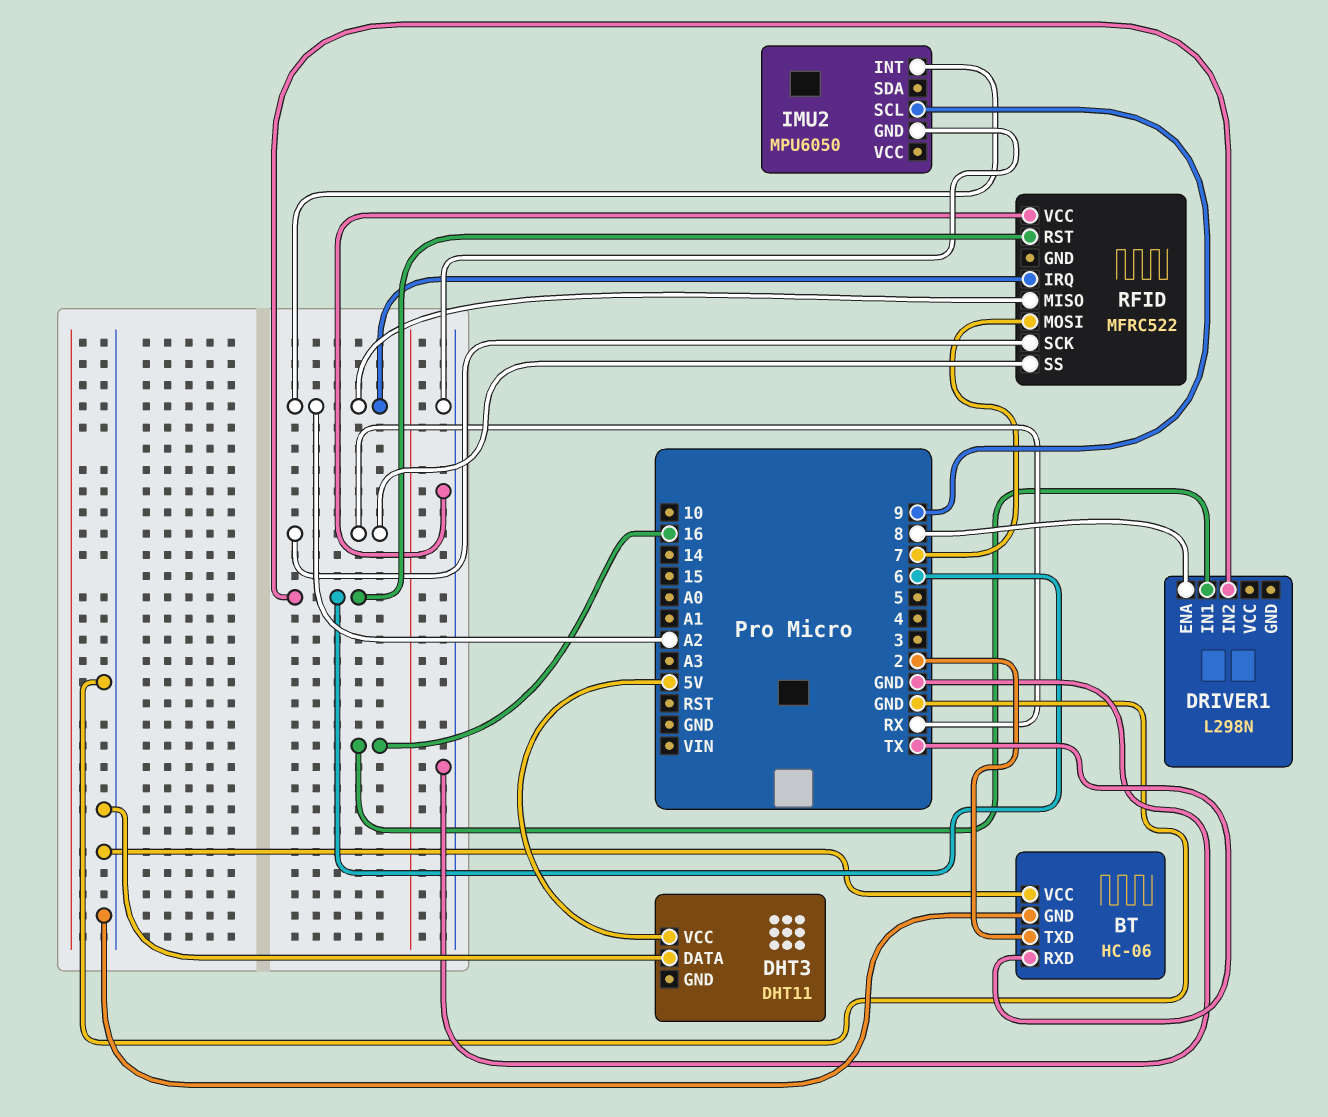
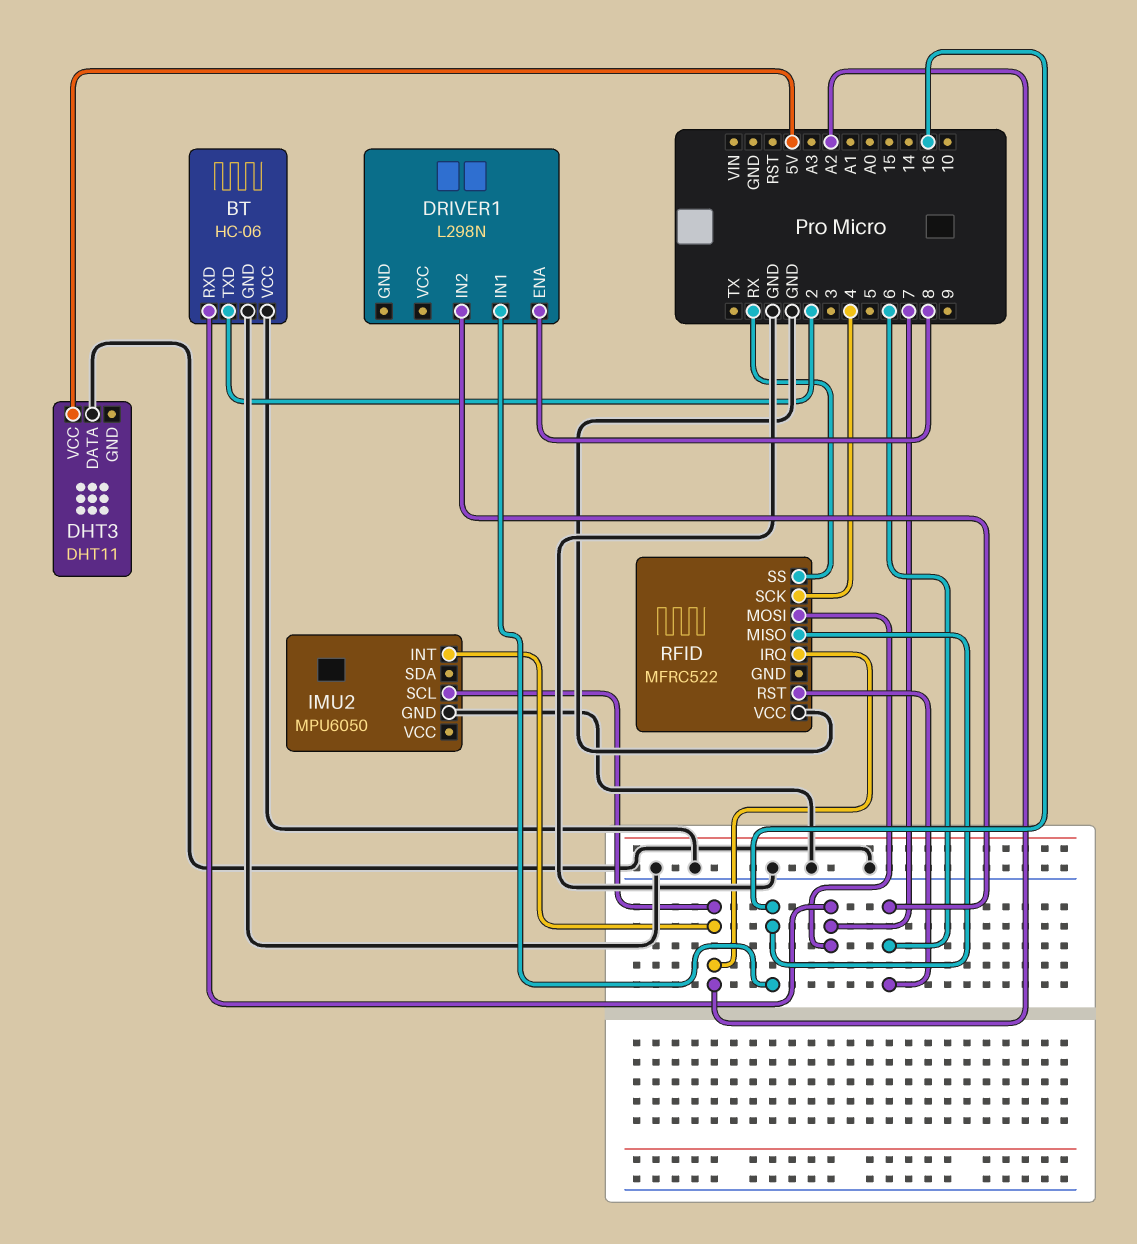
BT pin RXD: TX -> 7
IMU2 pin SCL: 9 -> A2
RFID pin MISO: A2 -> 16
RFID pin SCK: RX -> 4

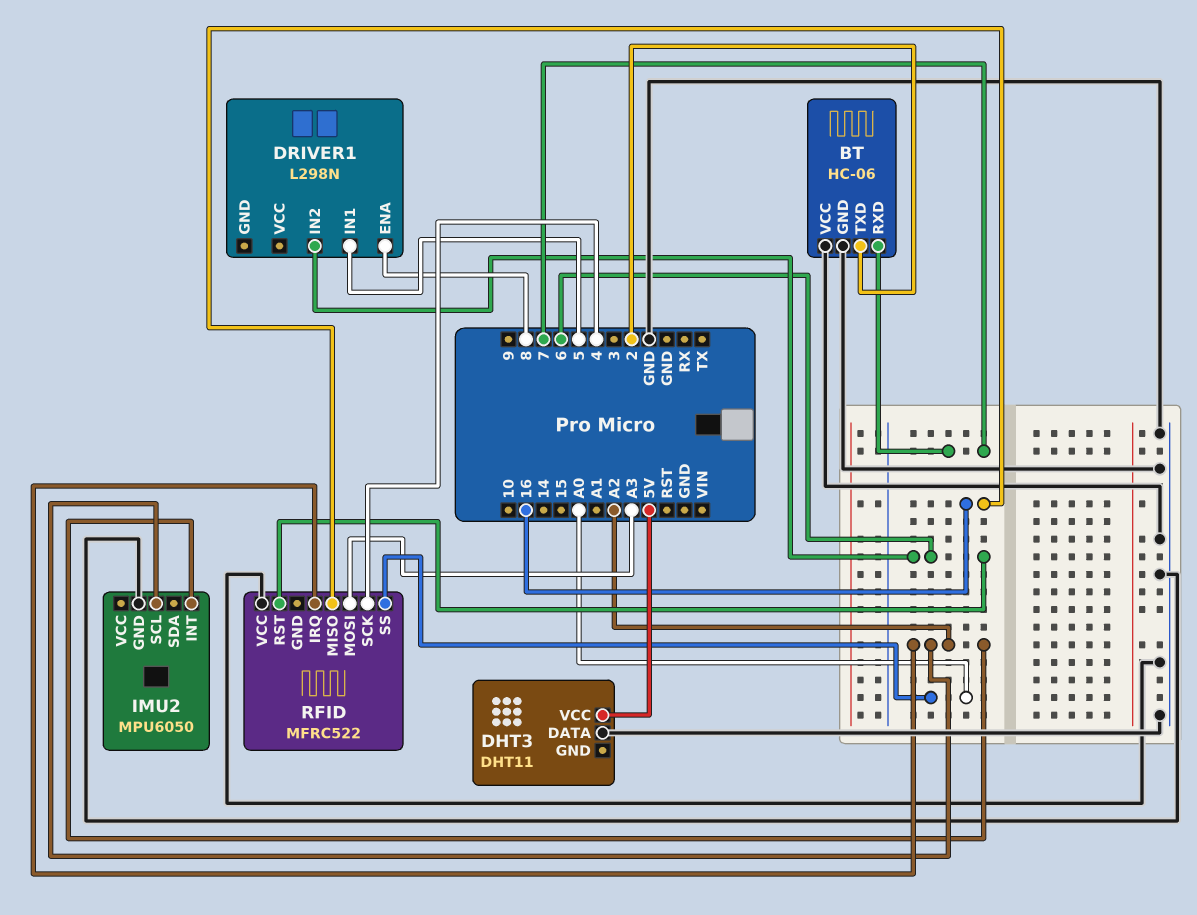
DRIVER1 pin IN1: 16 -> 5
RFID pin MOSI: 7 -> A3
RFID pin SS: RX -> A0

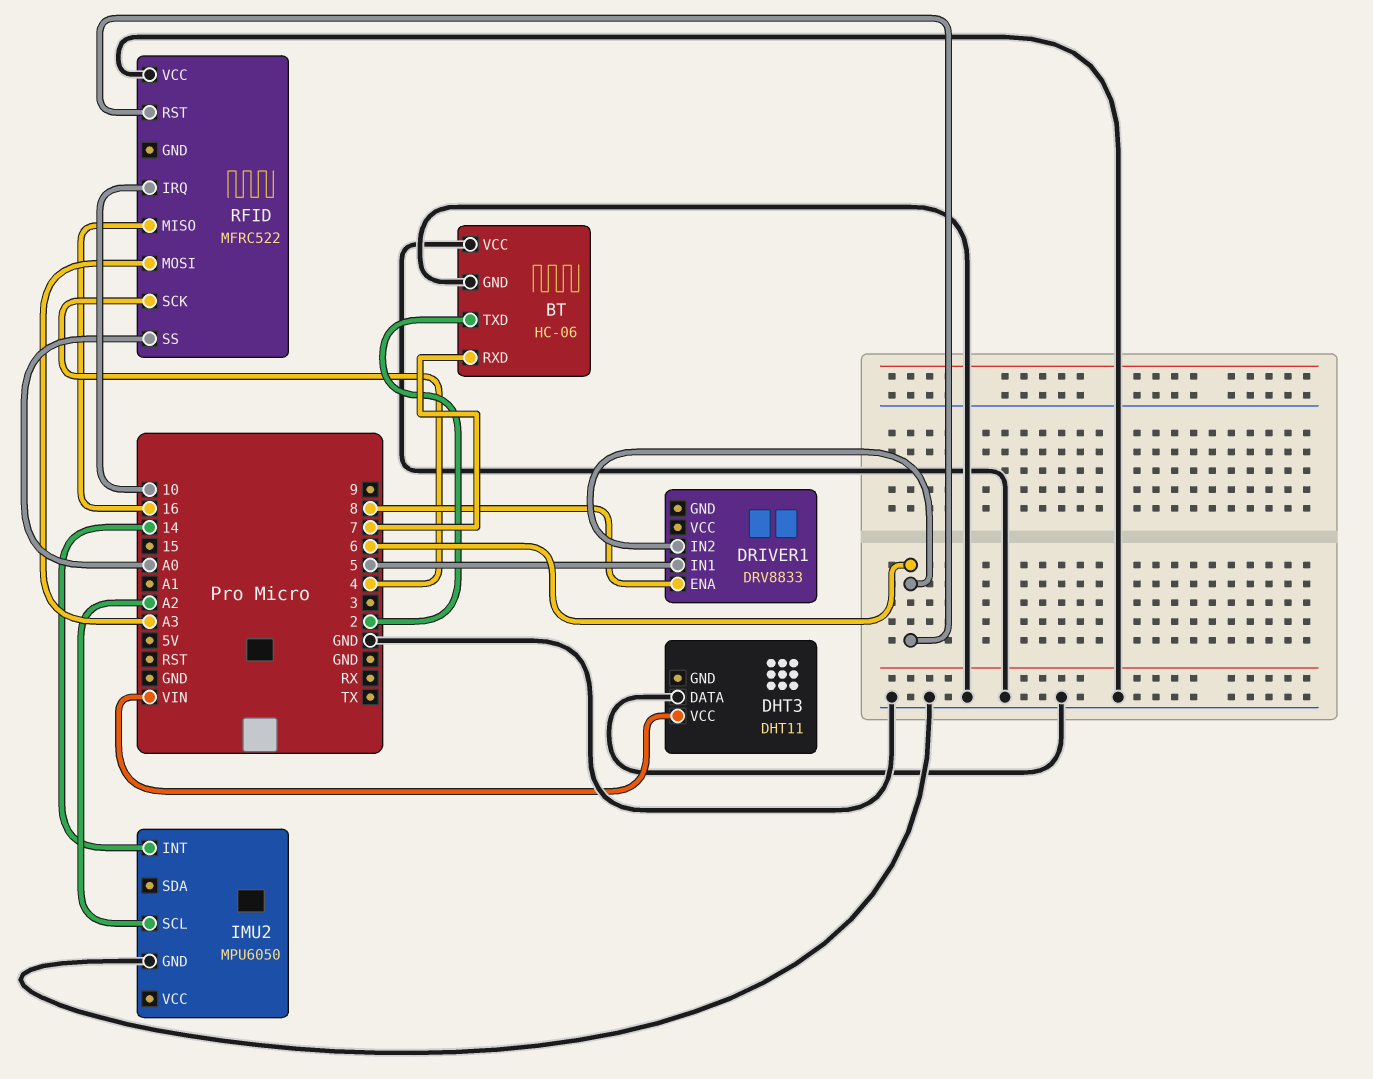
DHT3 pin VCC: 5V -> VIN
DRIVER1: L298N -> DRV8833
IMU2 pin INT: A2 -> 14
RFID pin IRQ: A2 -> 10

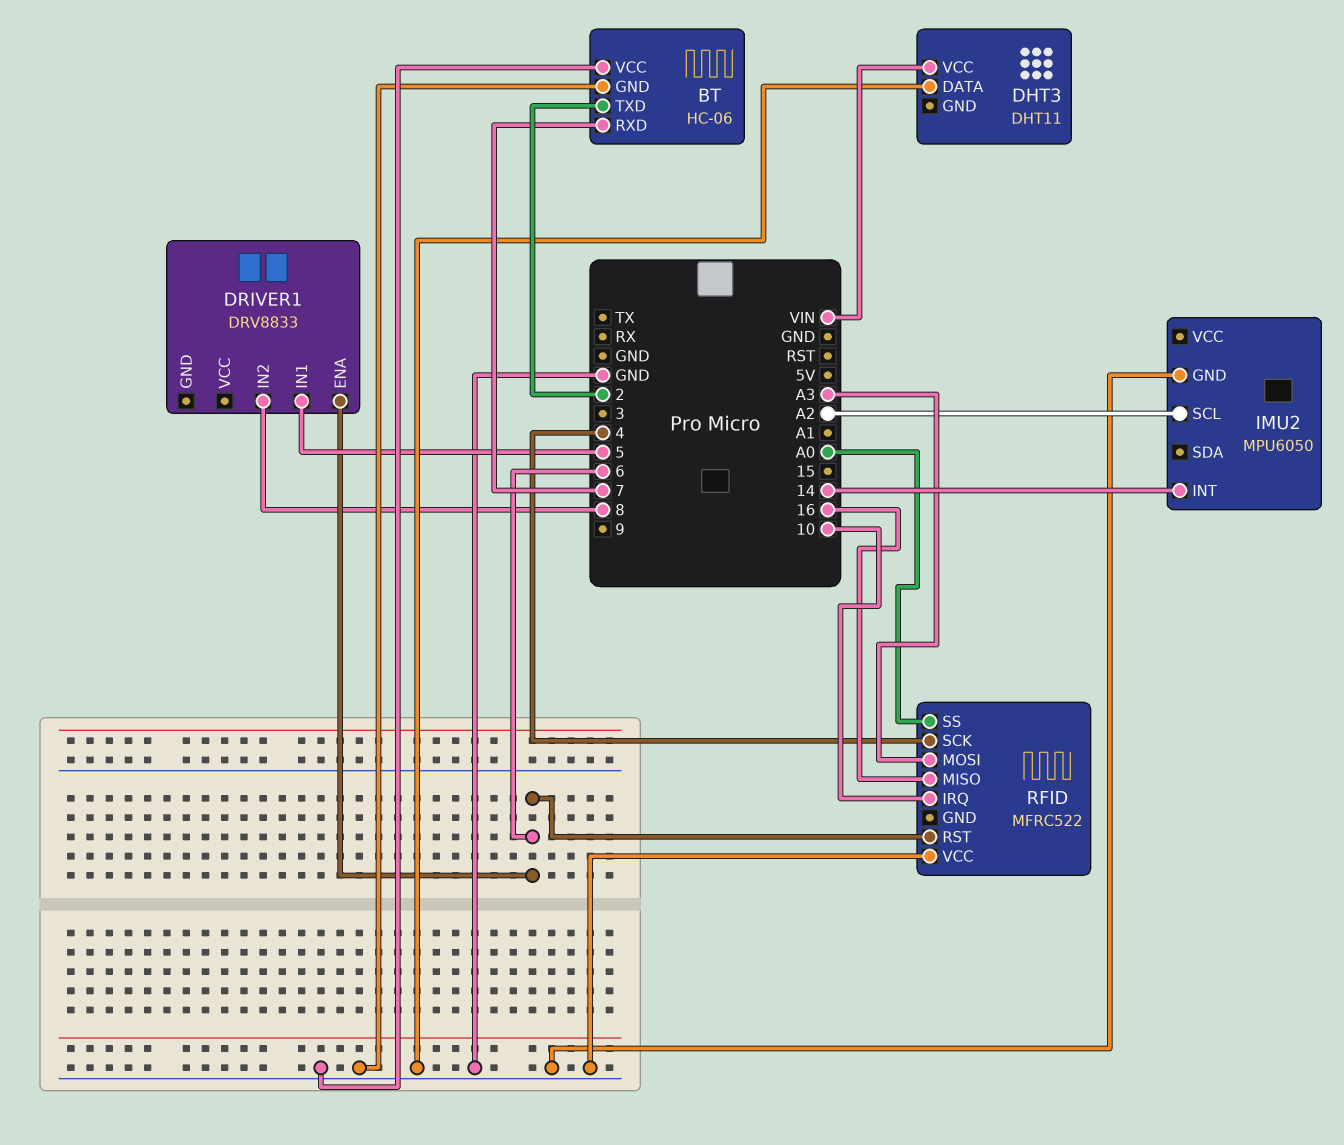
DRIVER1 pin ENA: 8 -> 6
DRIVER1 pin IN2: 6 -> 8

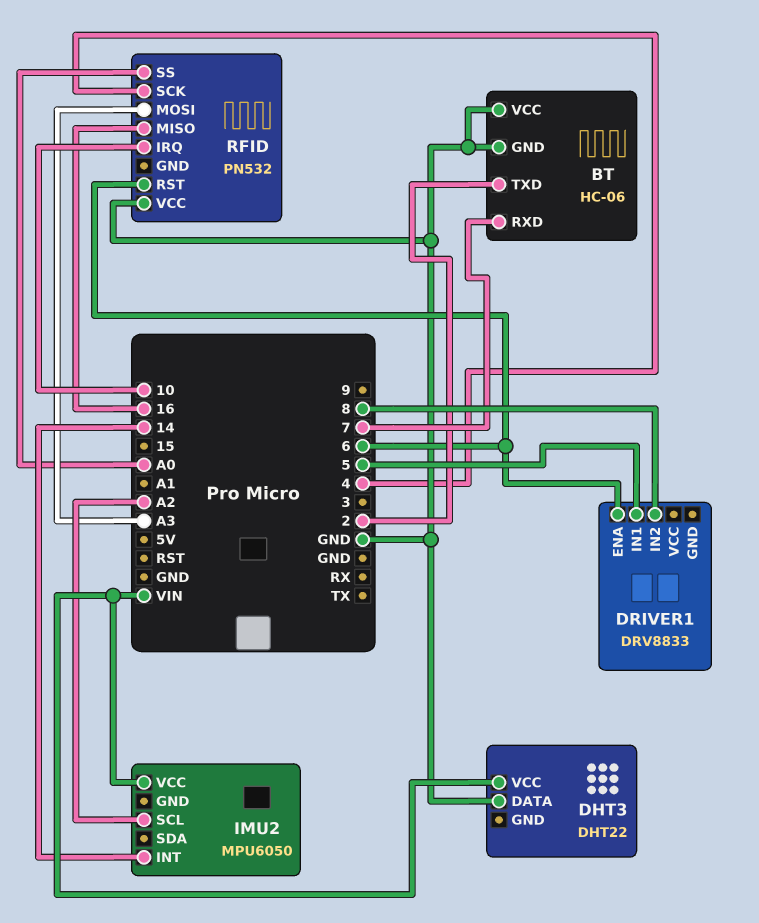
DHT3: DHT11 -> DHT22
IMU2 pin GND: GND -> none
IMU2 pin VCC: none -> VIN
RFID: MFRC522 -> PN532

